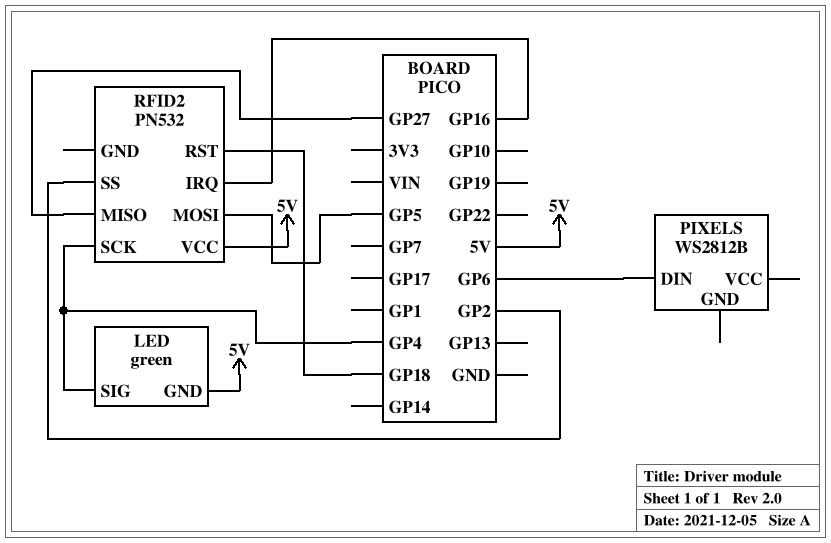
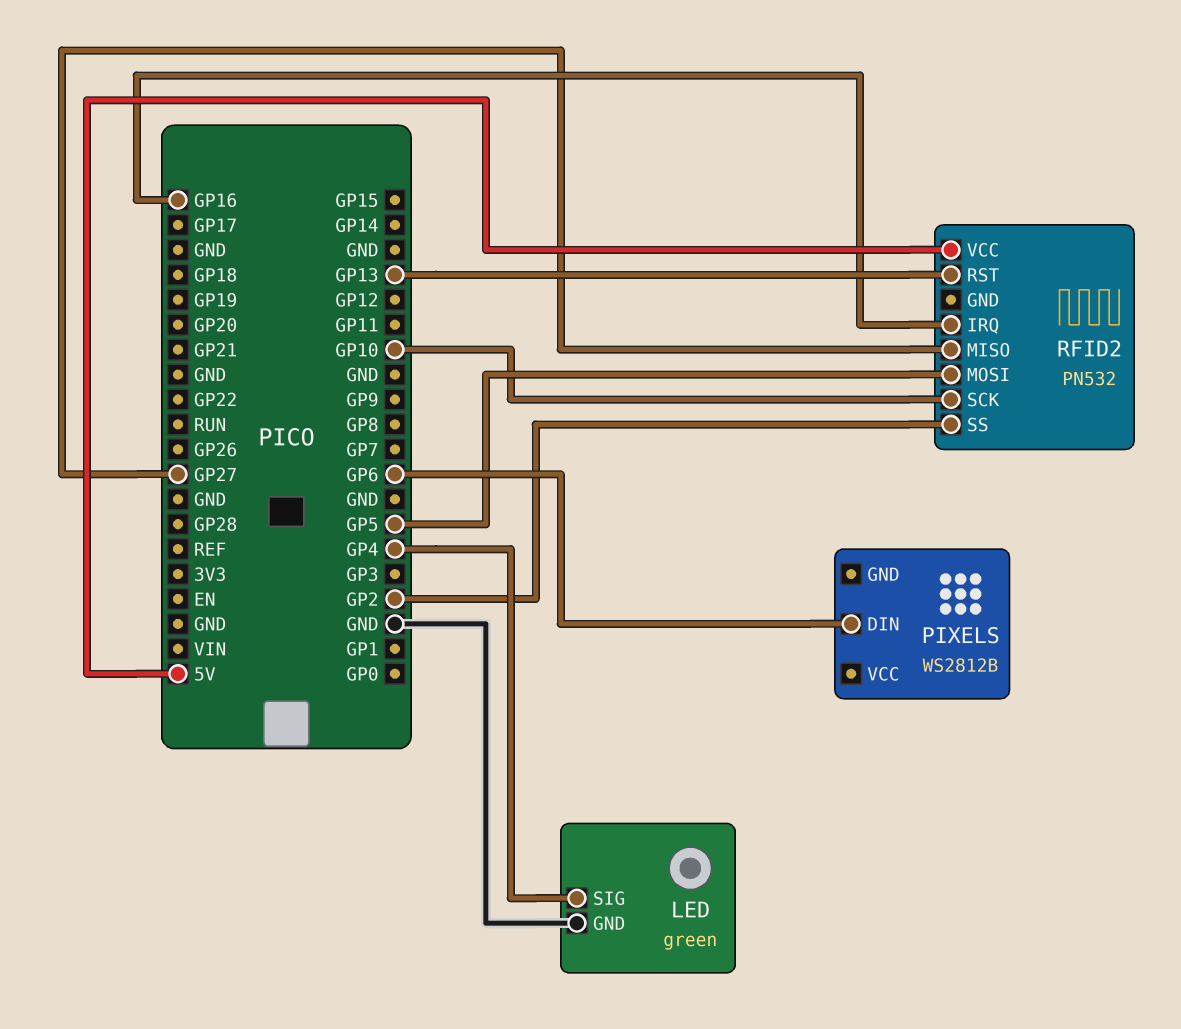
LED pin GND: 5V -> GND
RFID2 pin RST: GP18 -> GP13
RFID2 pin SCK: GP4 -> GP10

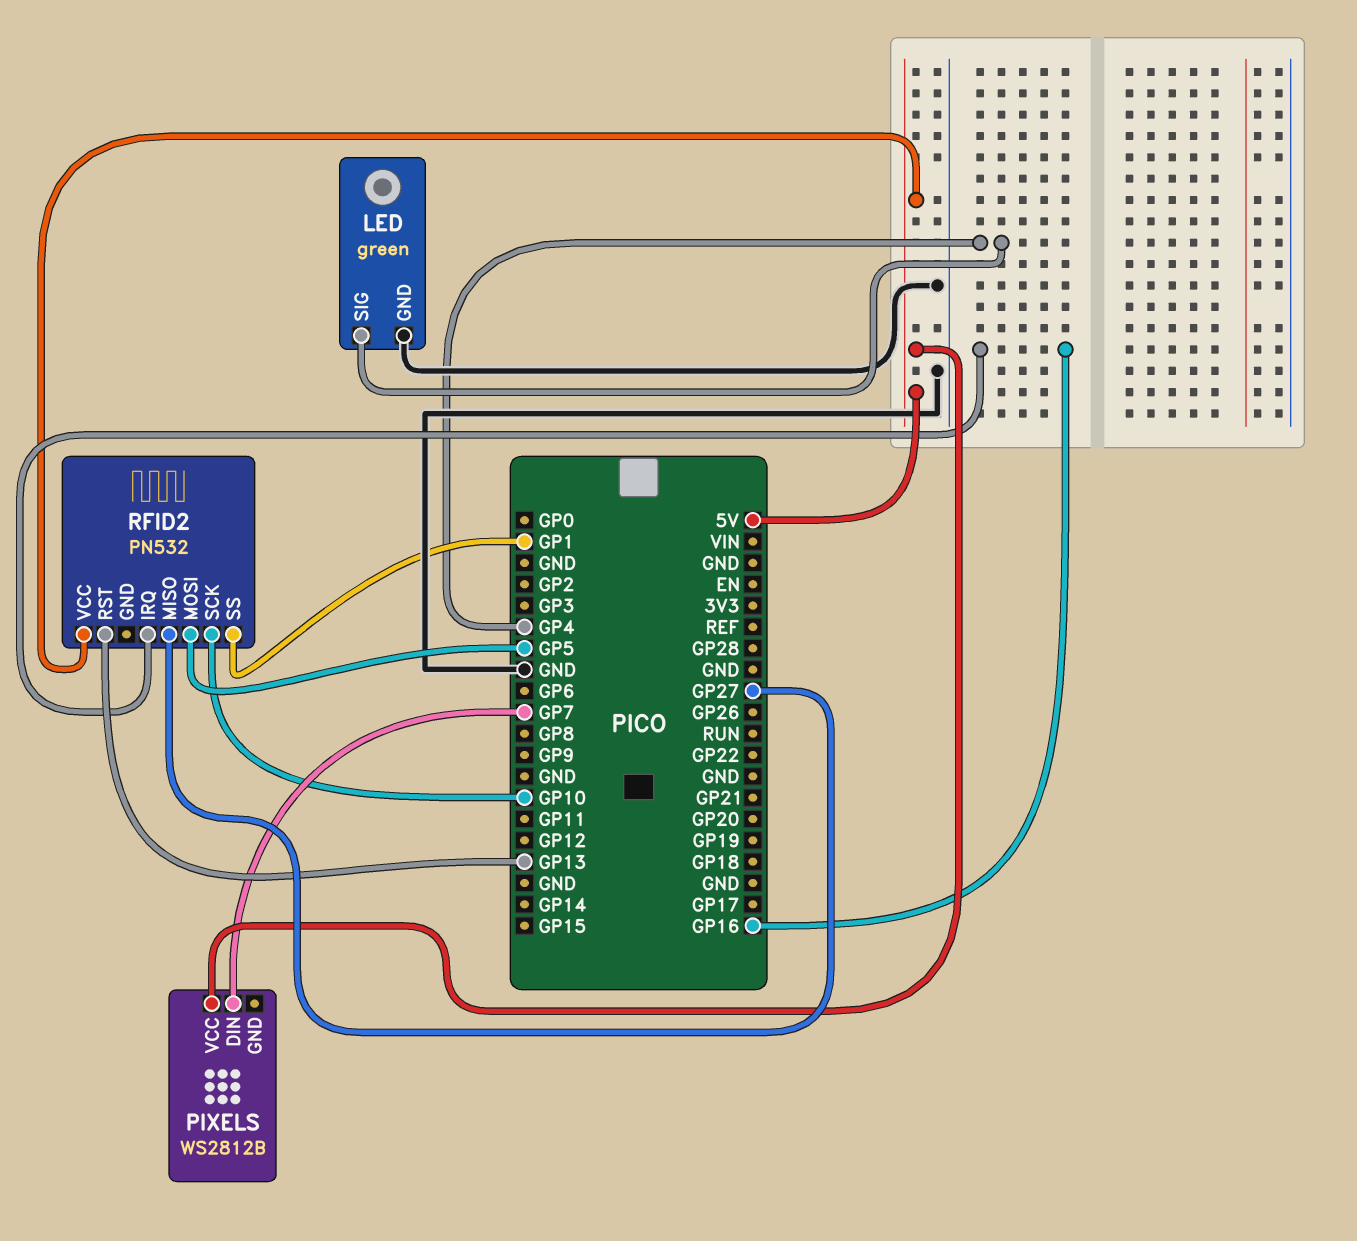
PIXELS pin DIN: GP6 -> GP7
PIXELS pin VCC: none -> 5V
RFID2 pin SS: GP2 -> GP1

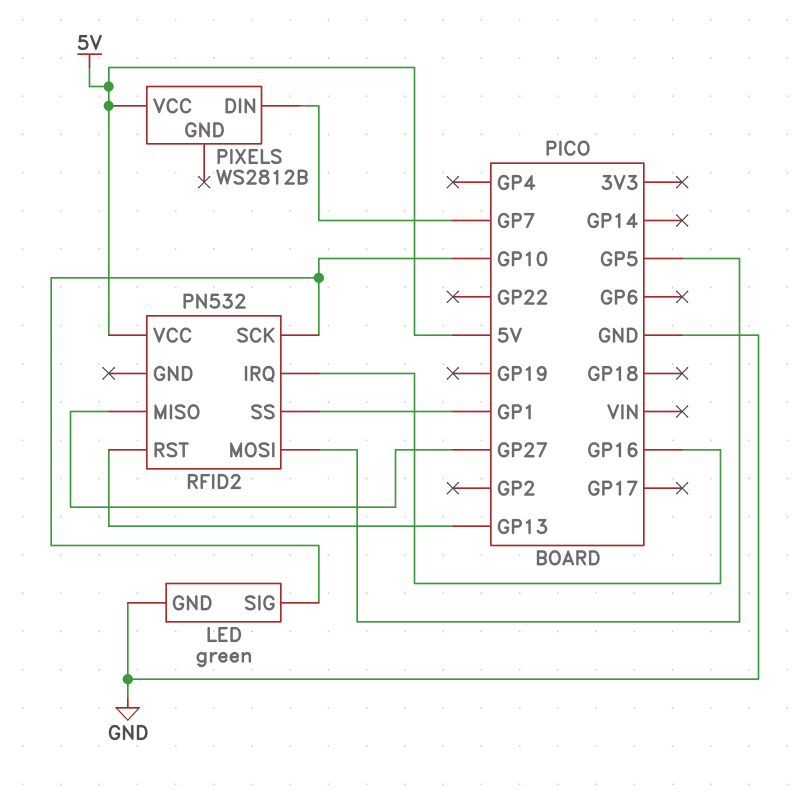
LED pin SIG: GP4 -> GP10

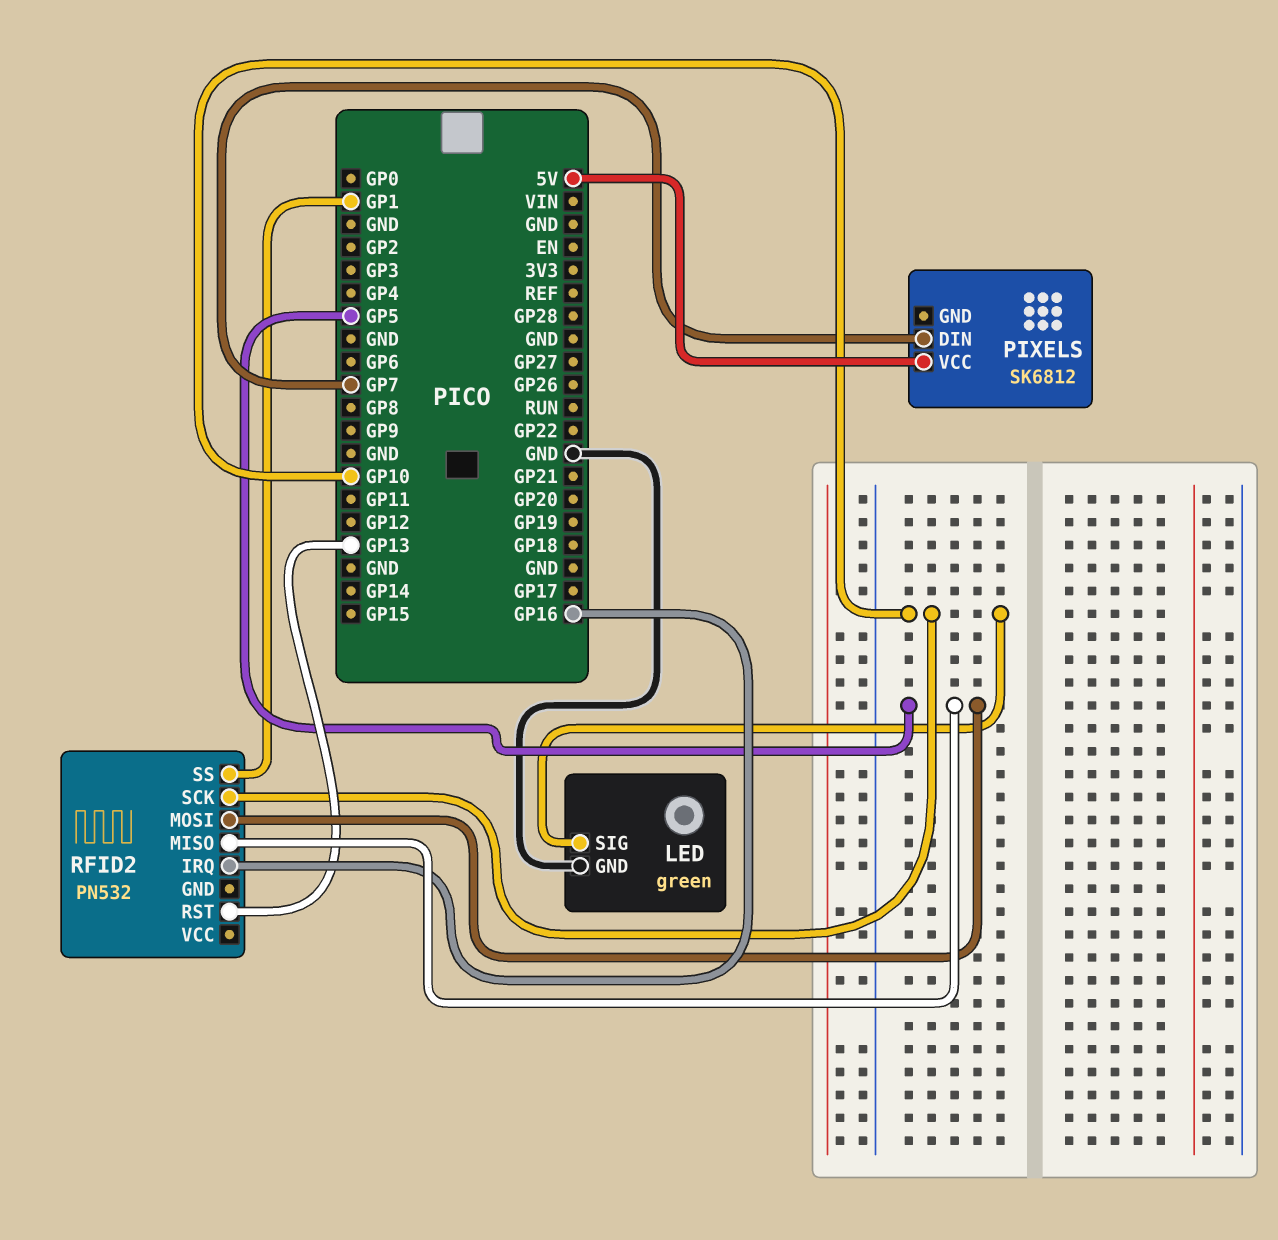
PIXELS: WS2812B -> SK6812
RFID2 pin MISO: GP27 -> GP5
RFID2 pin VCC: 5V -> none

